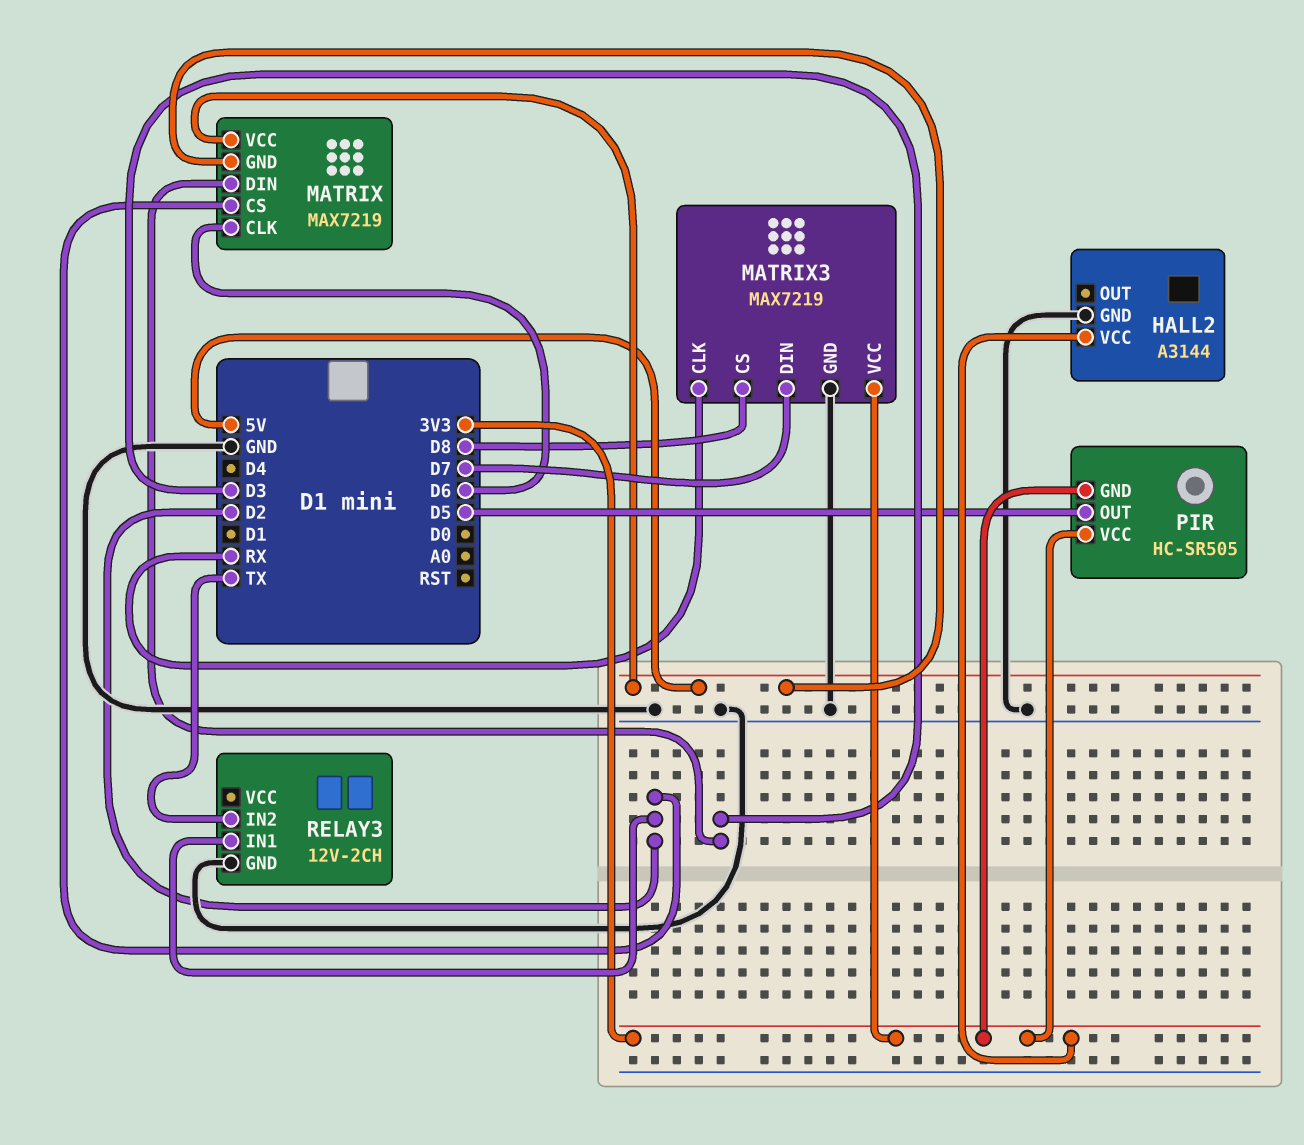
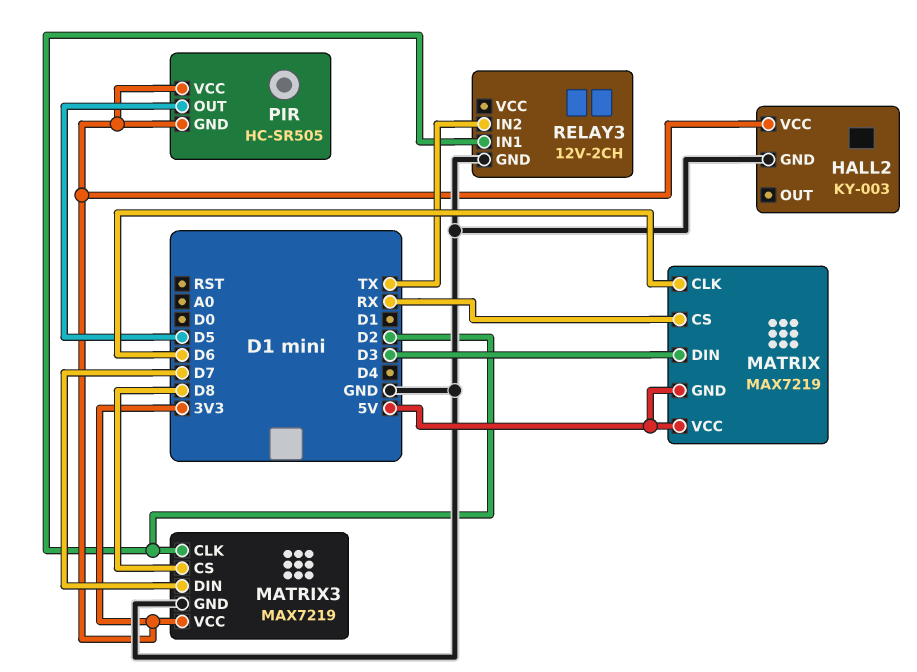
HALL2: A3144 -> KY-003
MATRIX pin CS: D2 -> RX
MATRIX3 pin CLK: RX -> D2

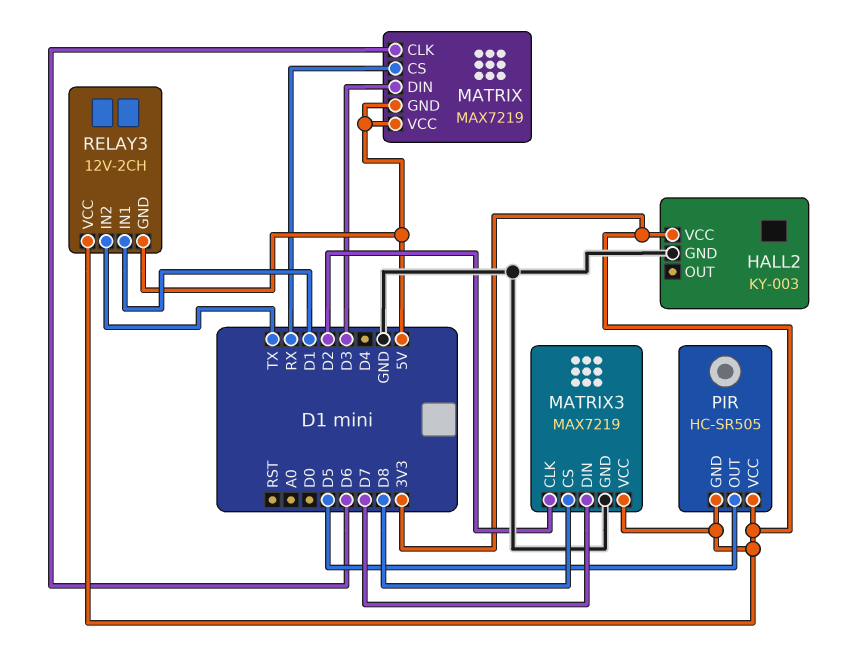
RELAY3 pin GND: GND -> 5V
RELAY3 pin IN1: D2 -> D1
RELAY3 pin VCC: none -> 3V3

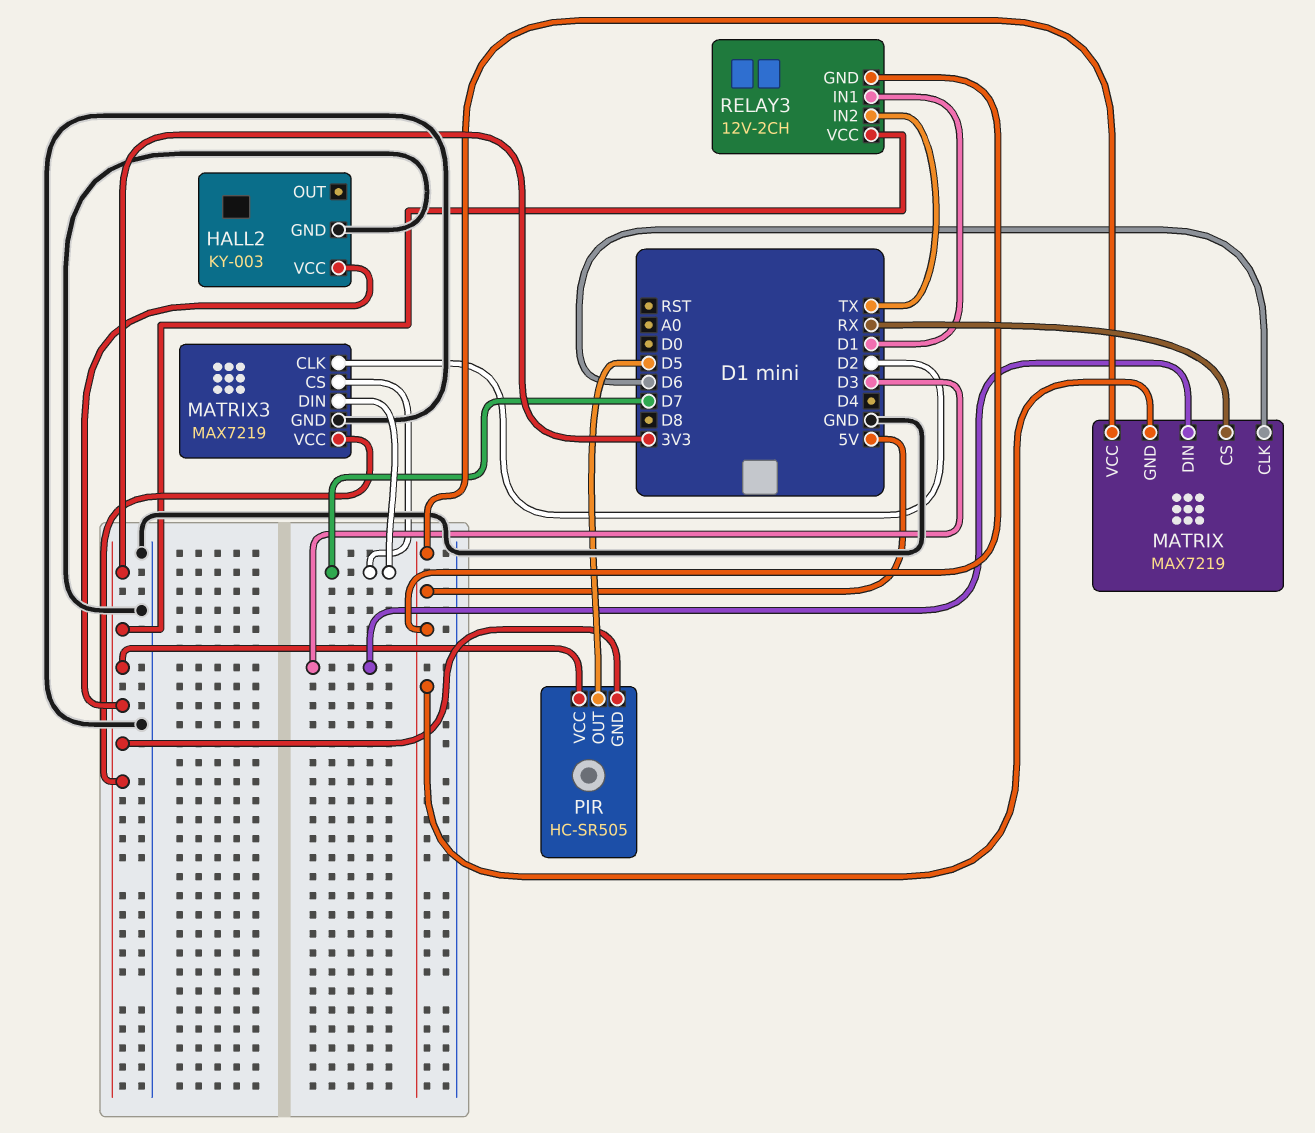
MATRIX3 pin CS: D8 -> D7

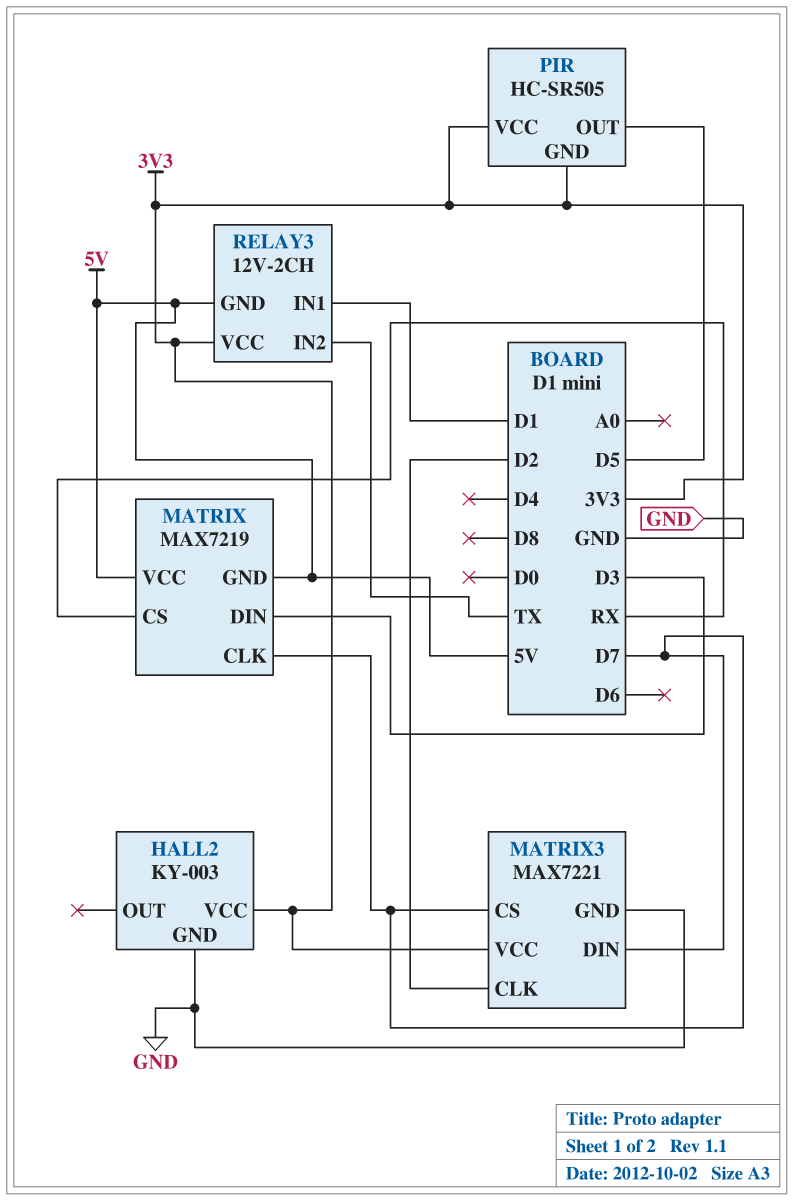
MATRIX pin CLK: D6 -> D7
MATRIX3: MAX7219 -> MAX7221

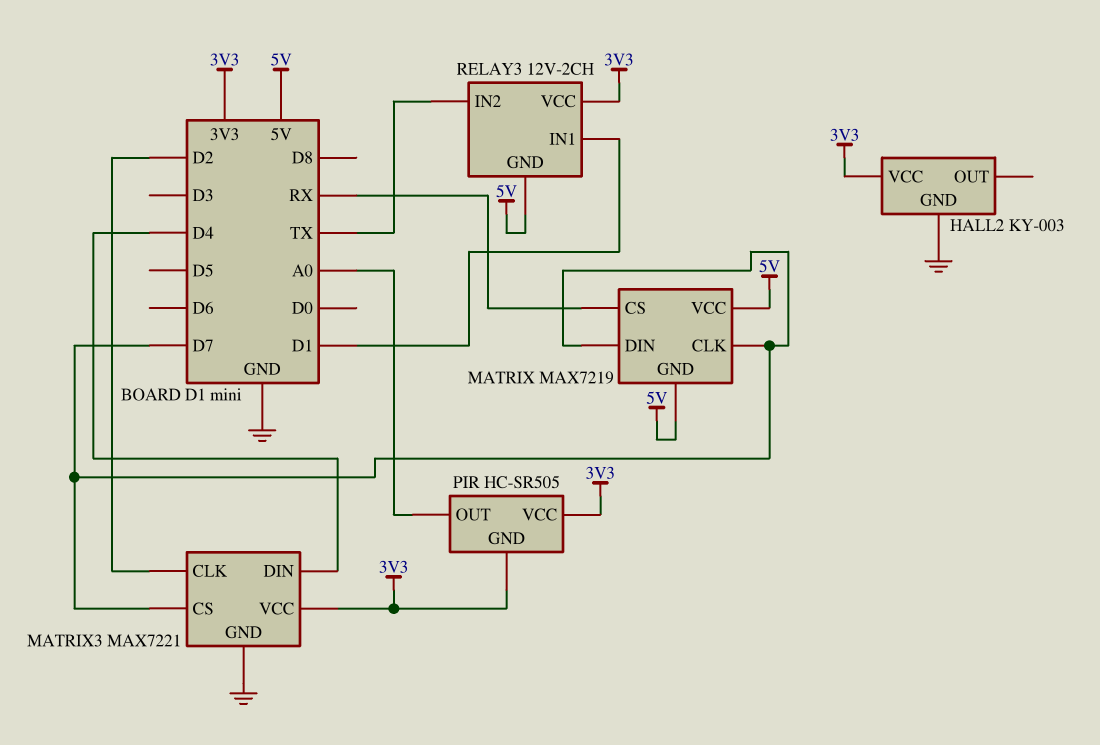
MATRIX pin DIN: D3 -> D7
MATRIX3 pin DIN: D7 -> D4
PIR pin OUT: D5 -> A0

